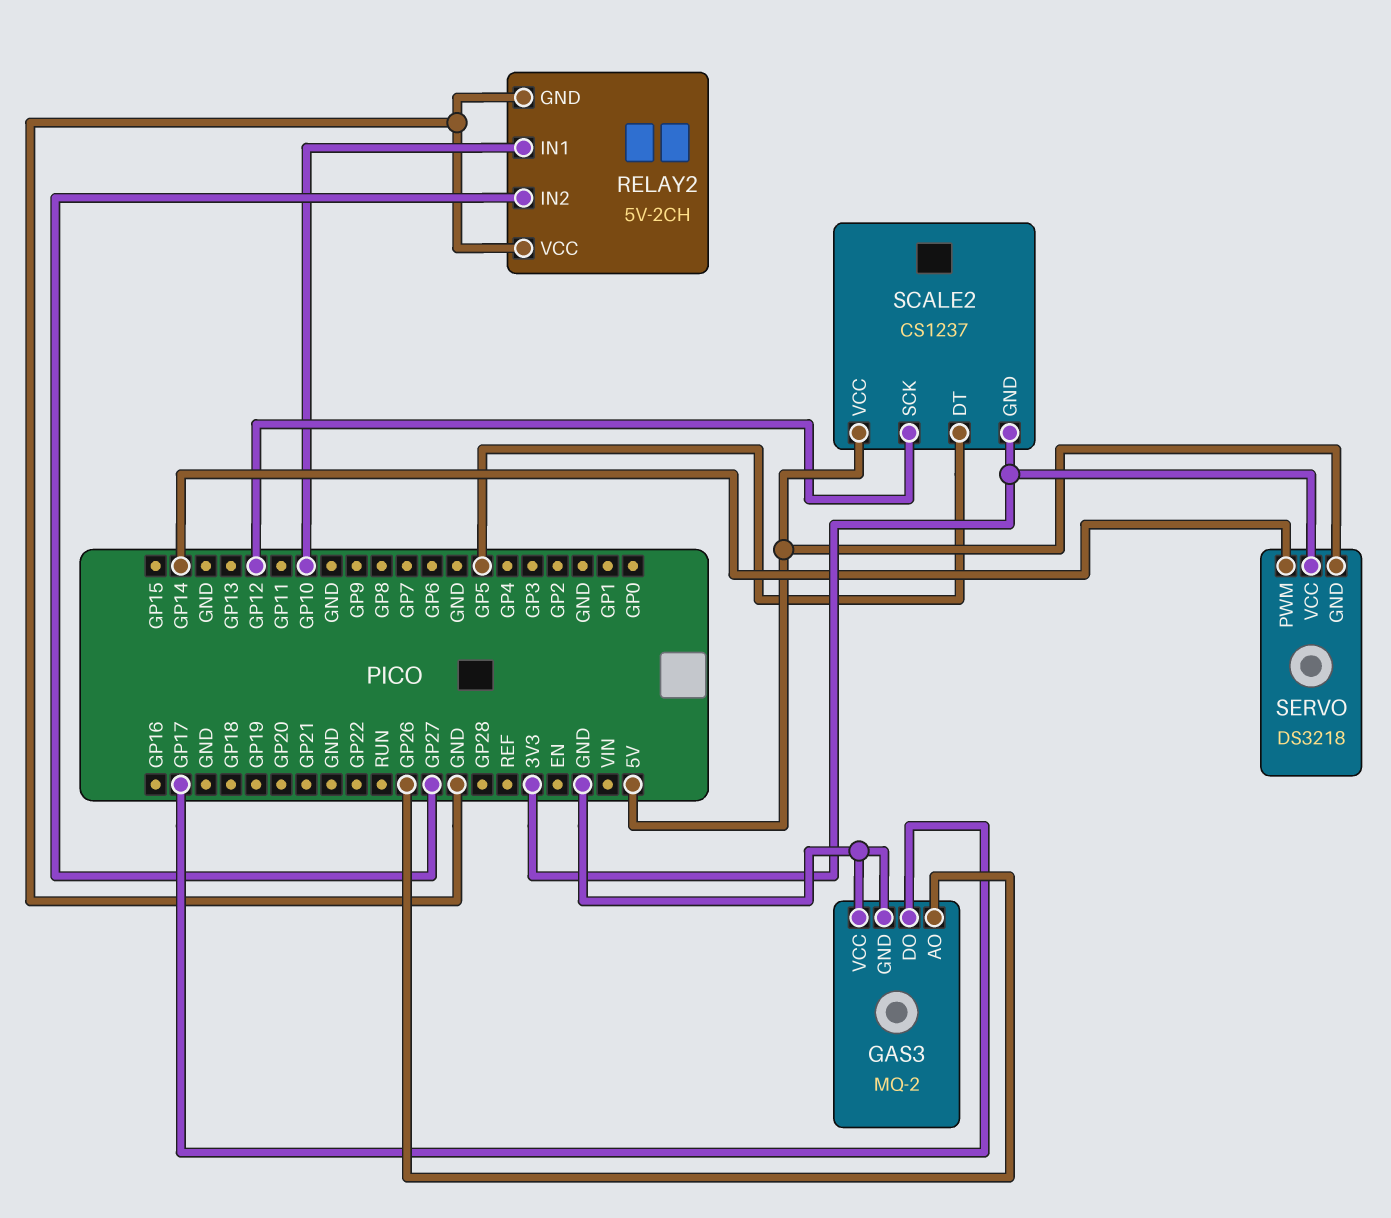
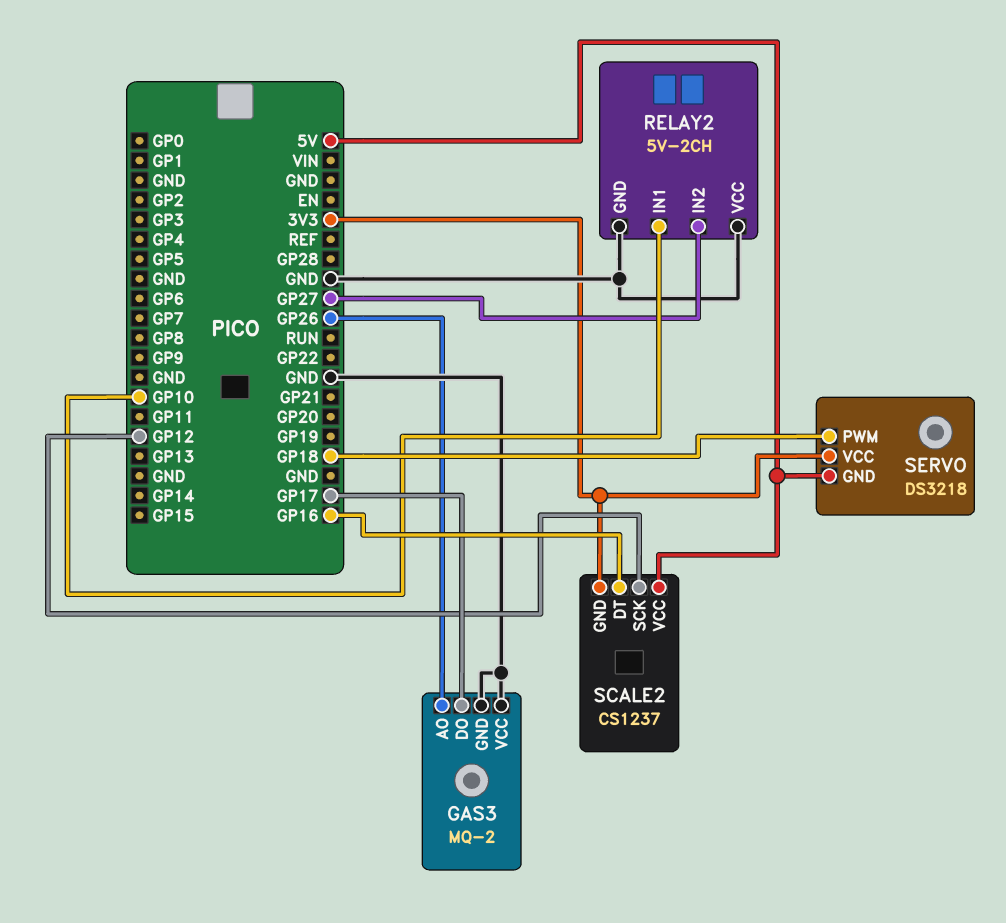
SCALE2 pin DT: GP5 -> GP16
SERVO pin PWM: GP14 -> GP18

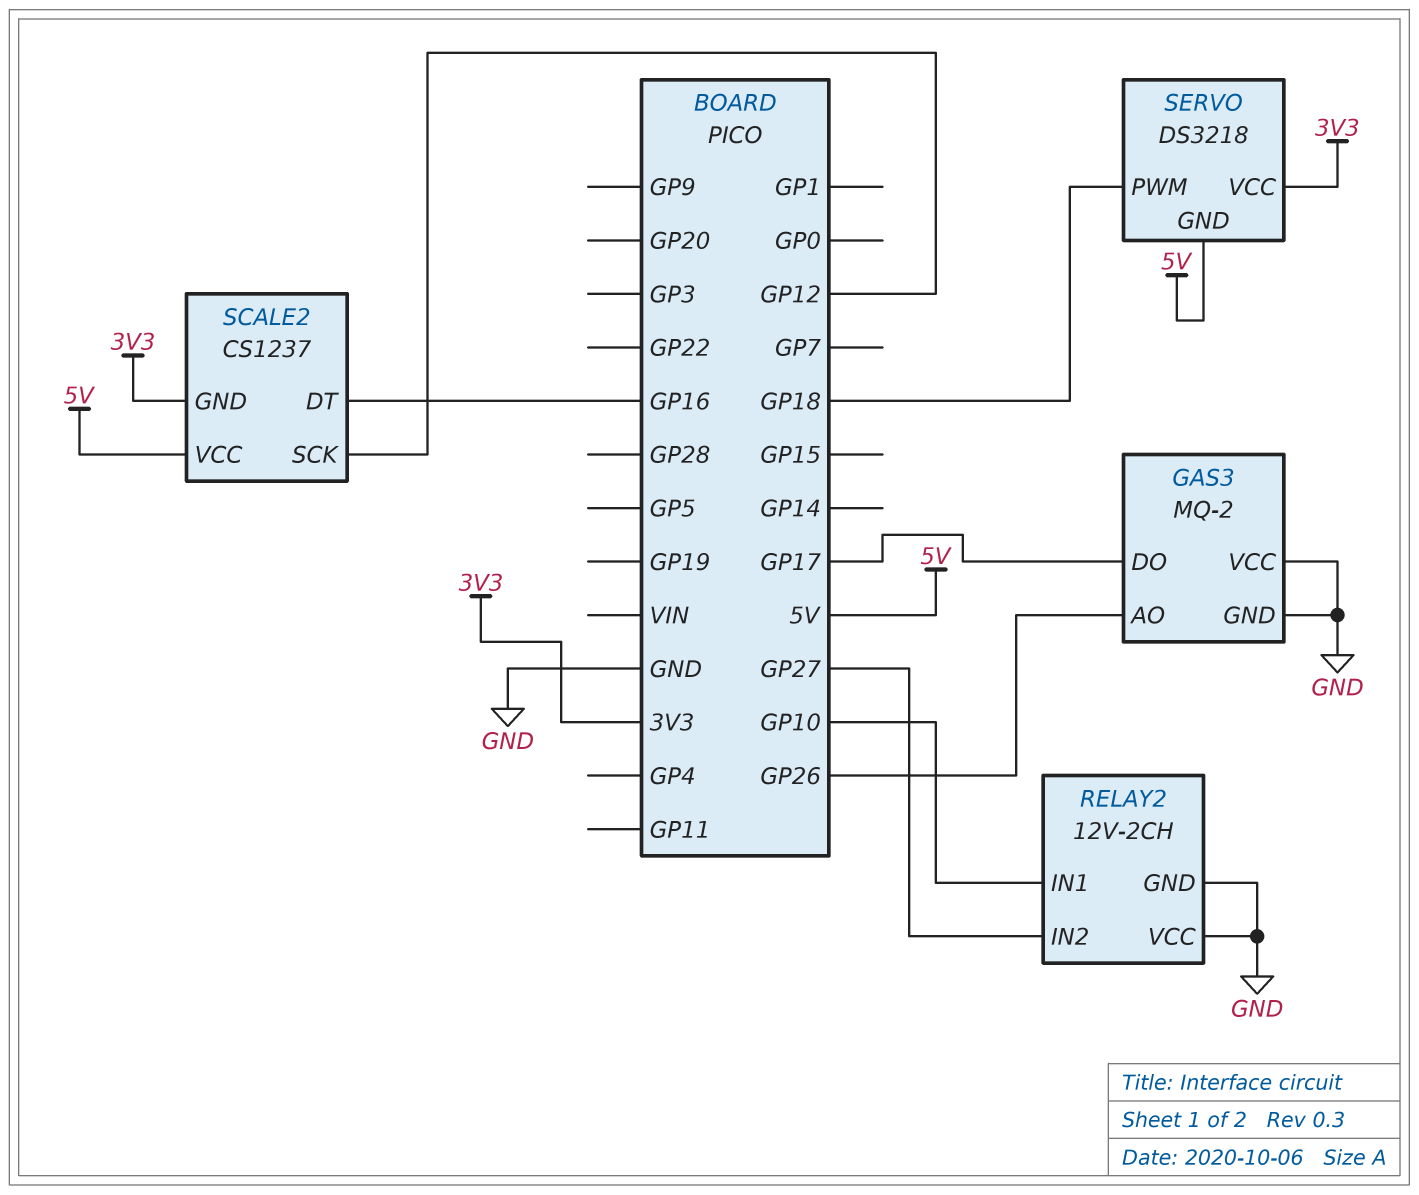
RELAY2: 5V-2CH -> 12V-2CH

